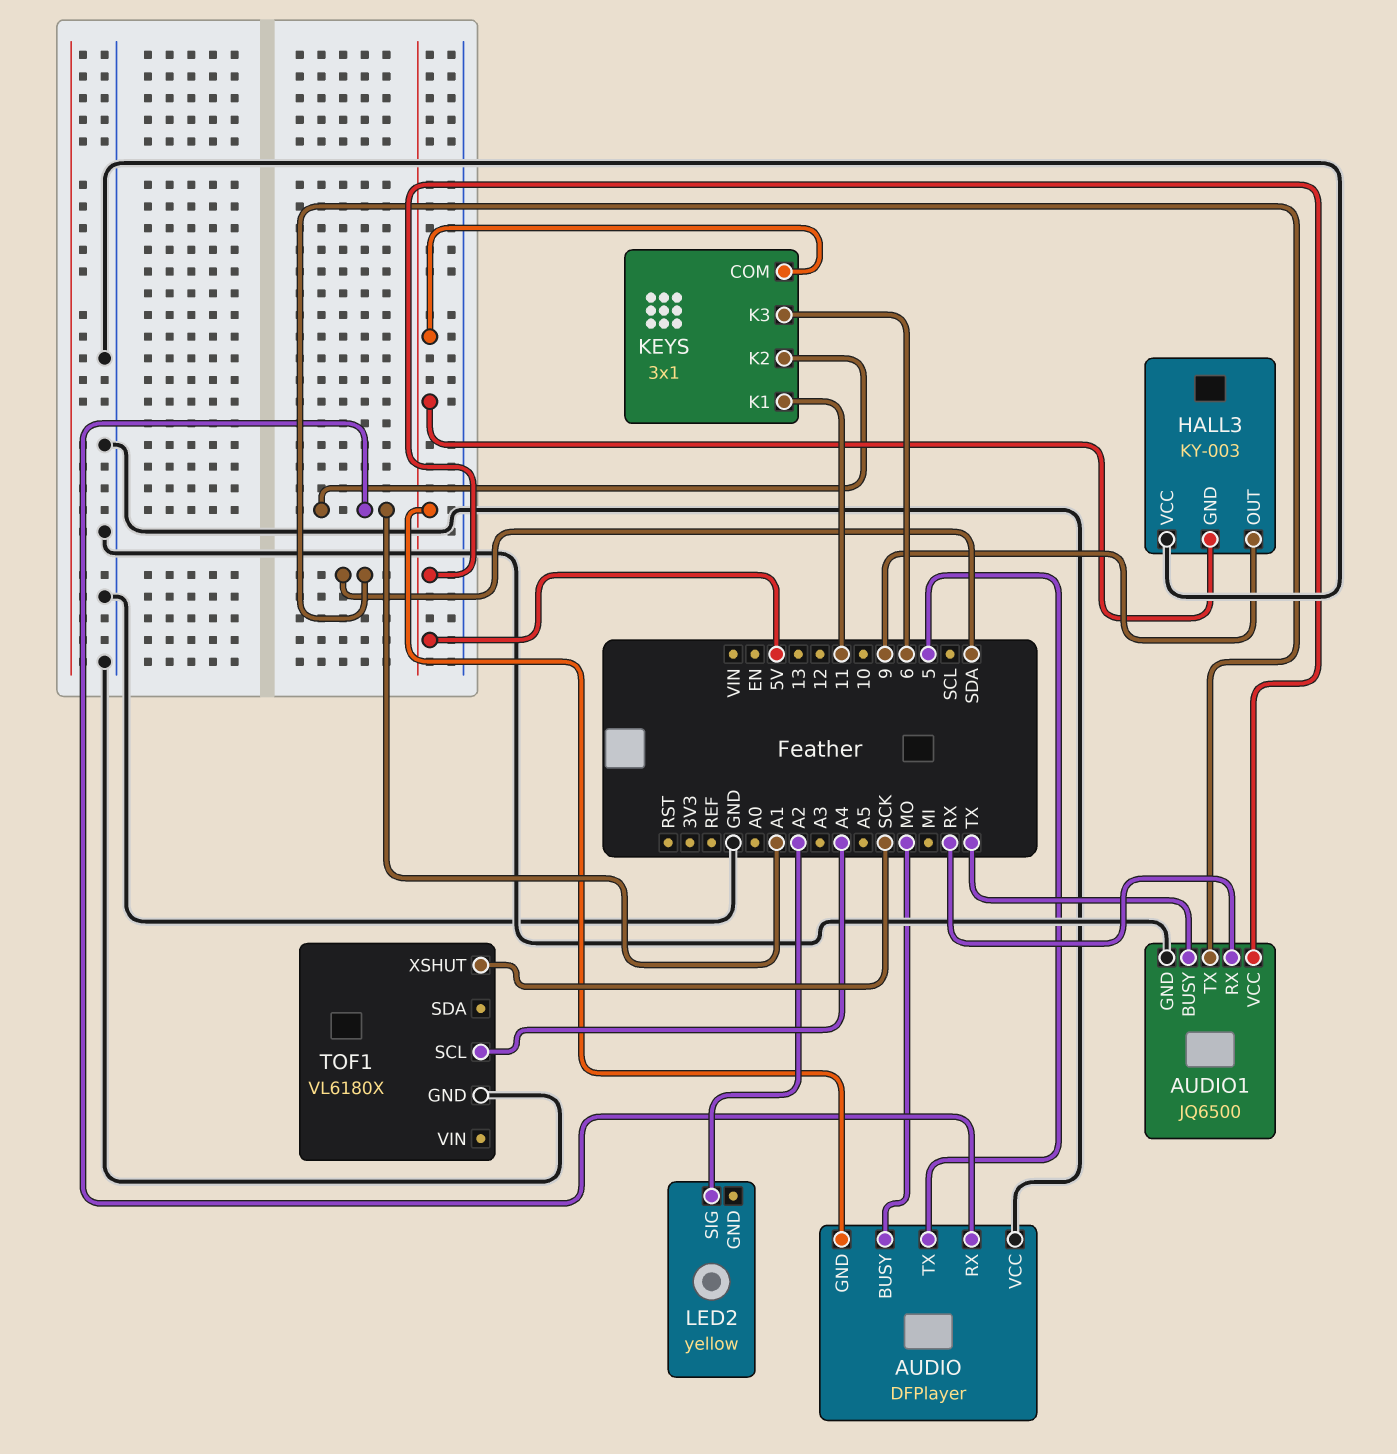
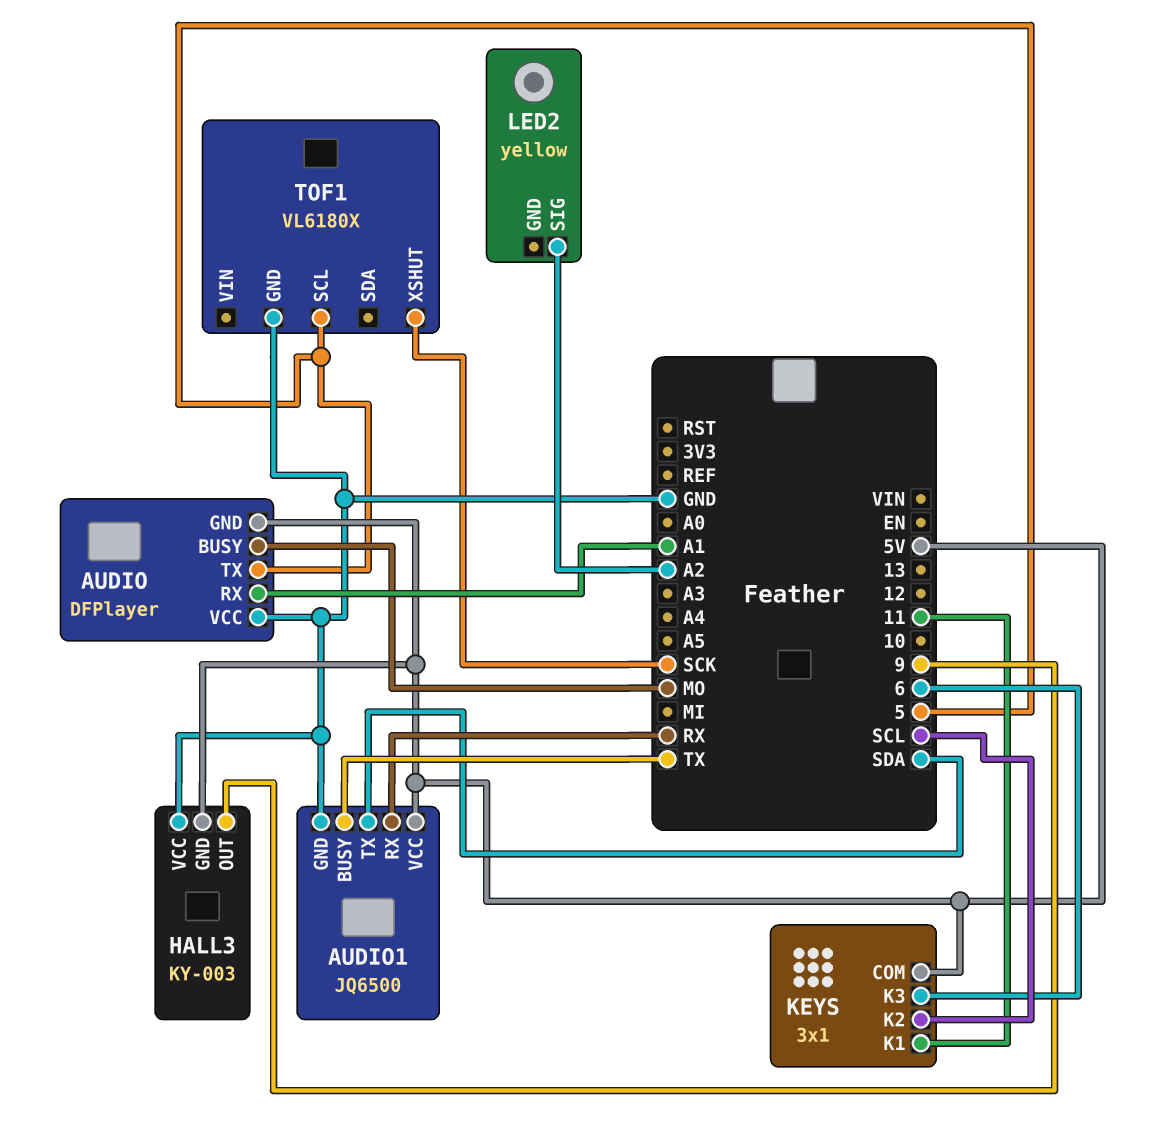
KEYS pin K2: A1 -> SCL
TOF1 pin SCL: A4 -> 5

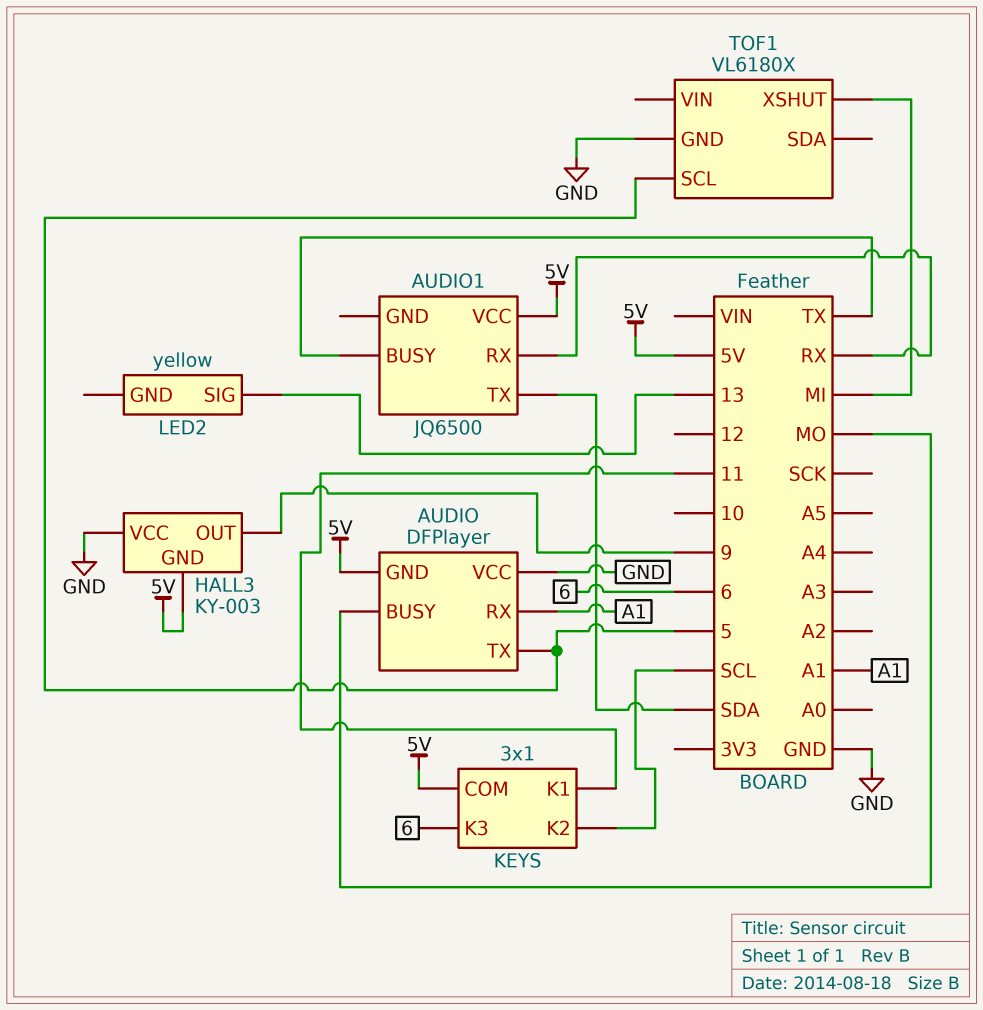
AUDIO1 pin GND: GND -> none
LED2 pin SIG: A2 -> 13
TOF1 pin XSHUT: SCK -> MI

